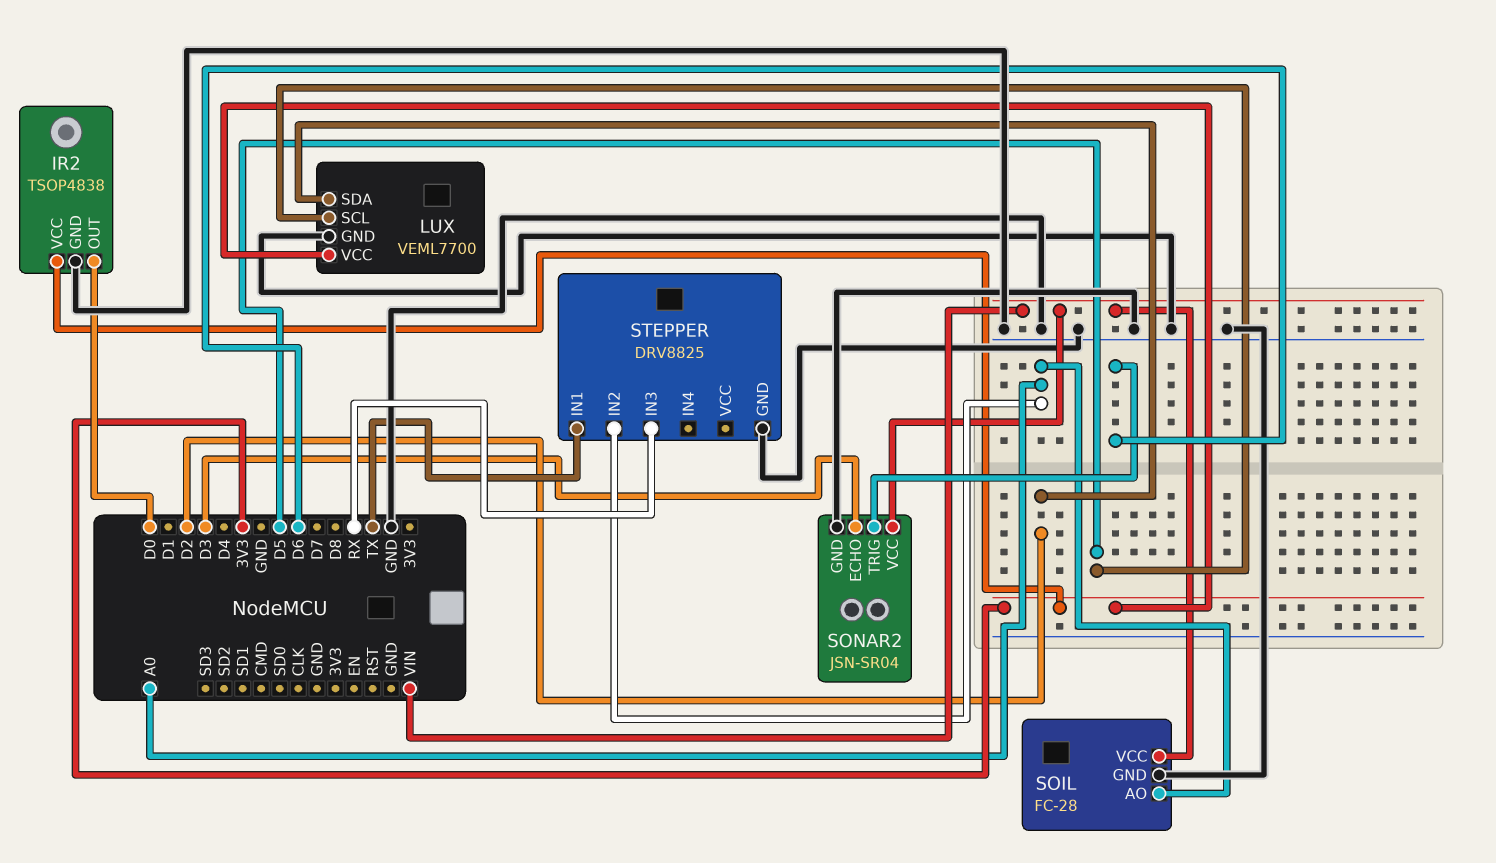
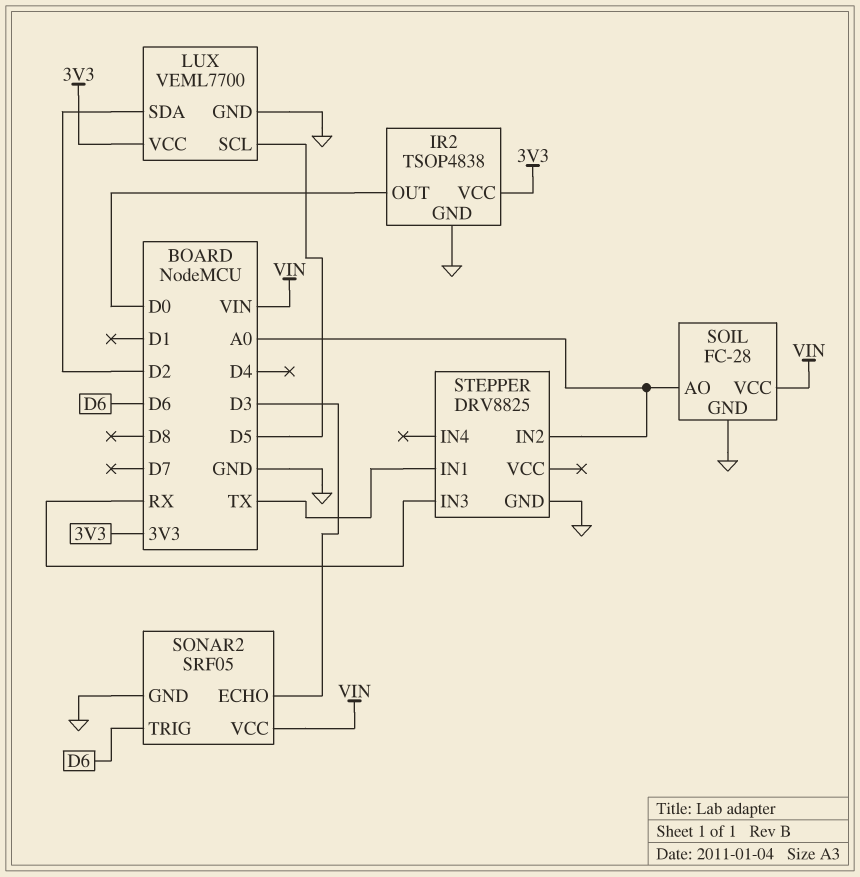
SONAR2: JSN-SR04 -> SRF05

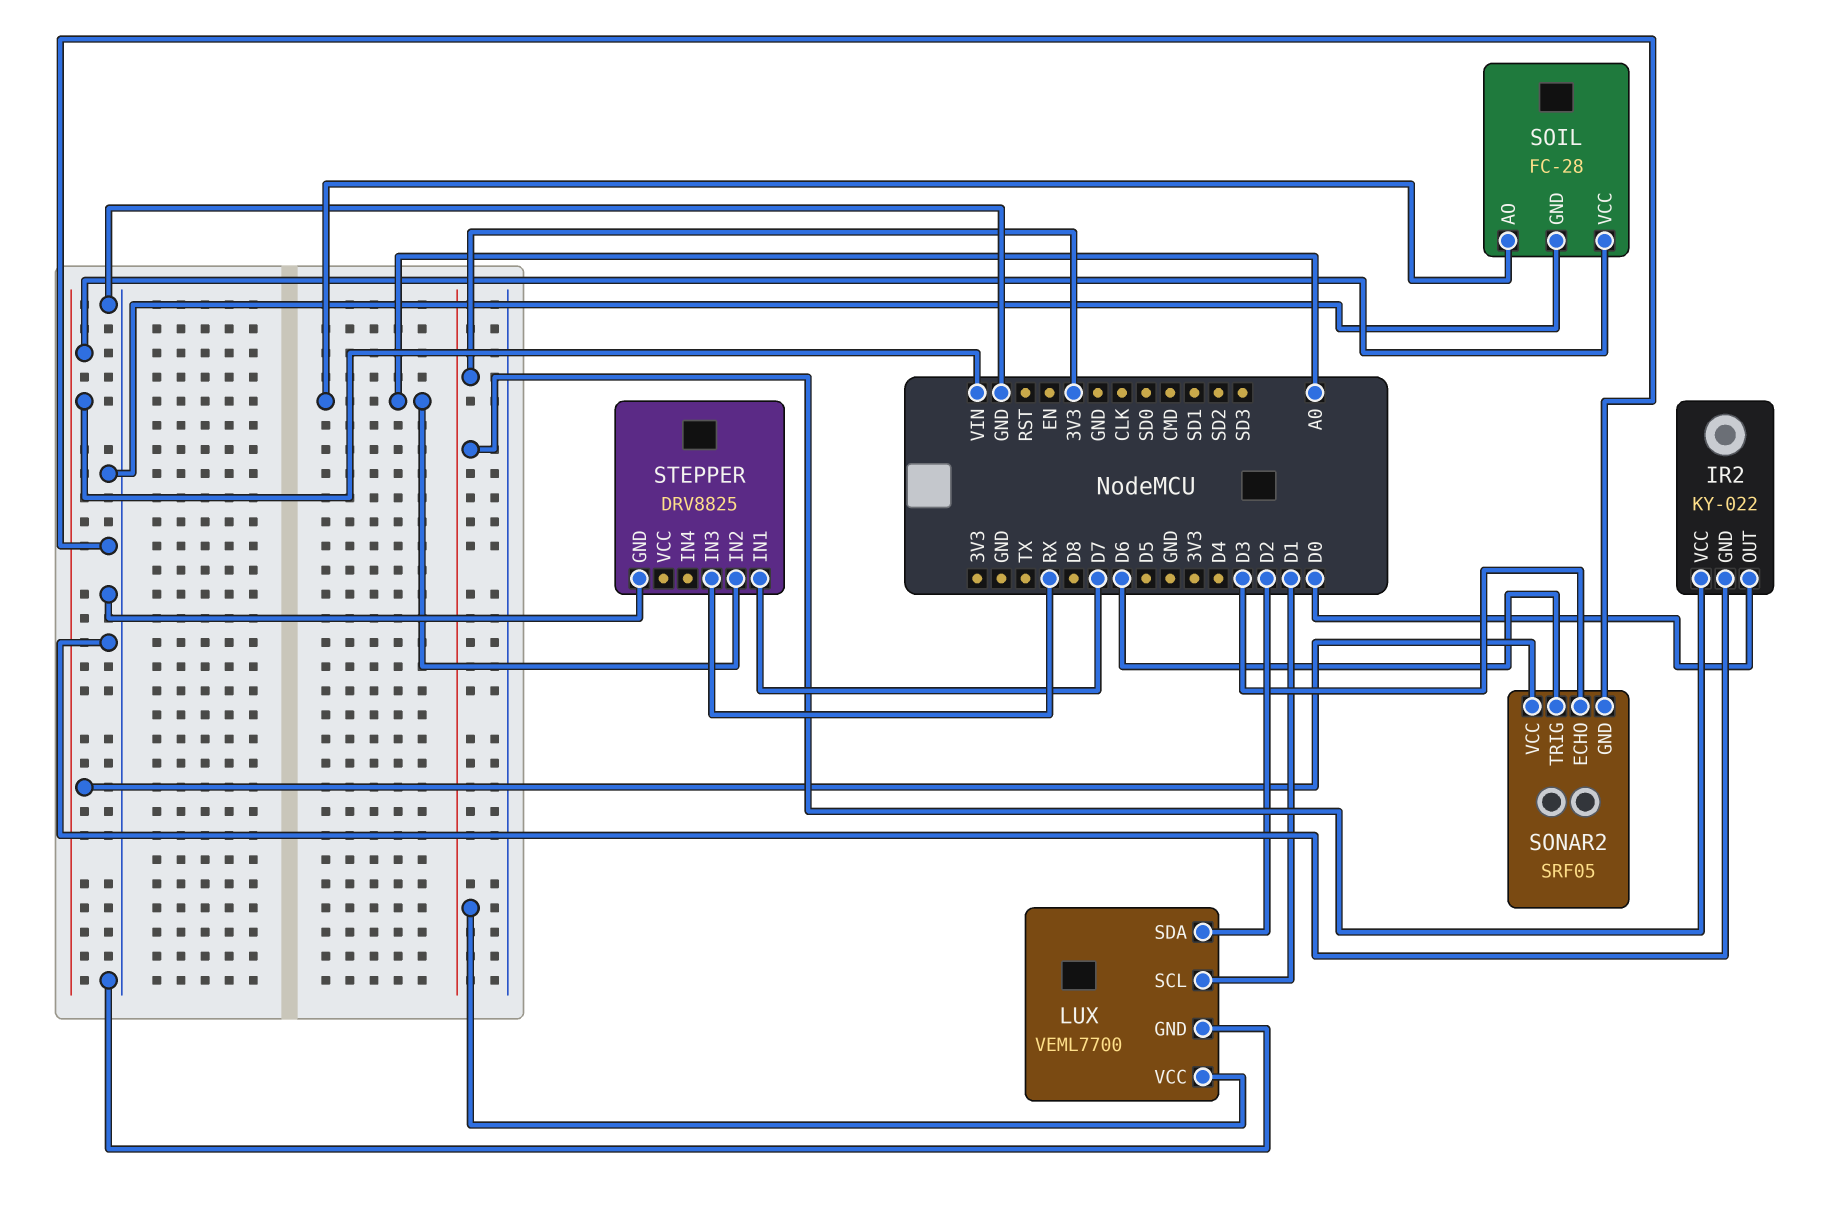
IR2: TSOP4838 -> KY-022
LUX pin SCL: D5 -> D1
STEPPER pin IN1: TX -> D7

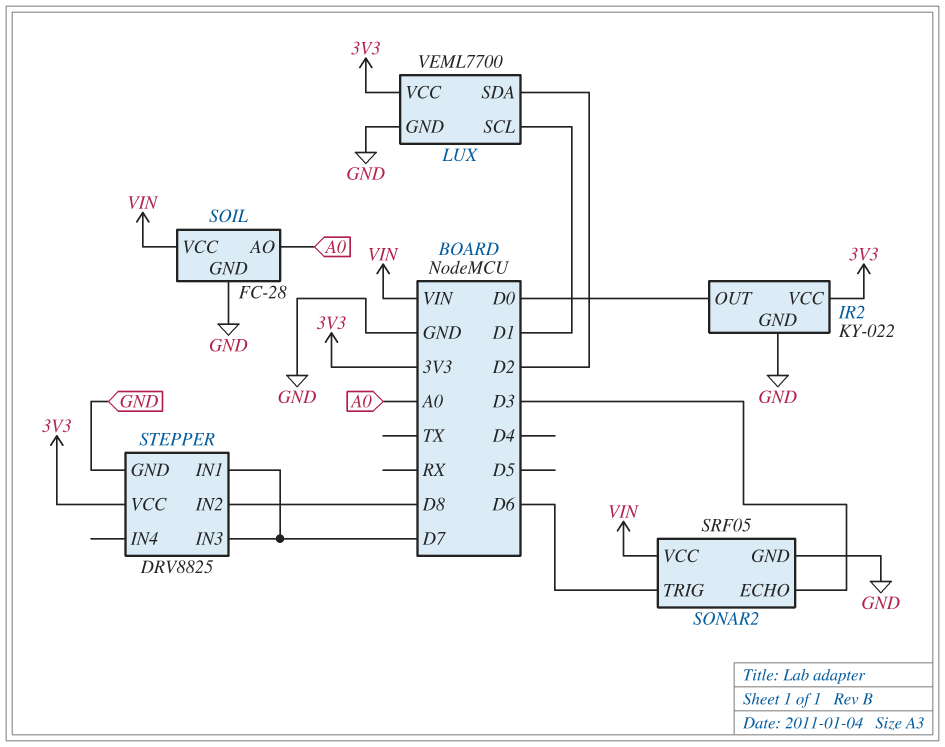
STEPPER pin IN2: A0 -> D8
STEPPER pin IN3: RX -> D7
STEPPER pin VCC: none -> 3V3

